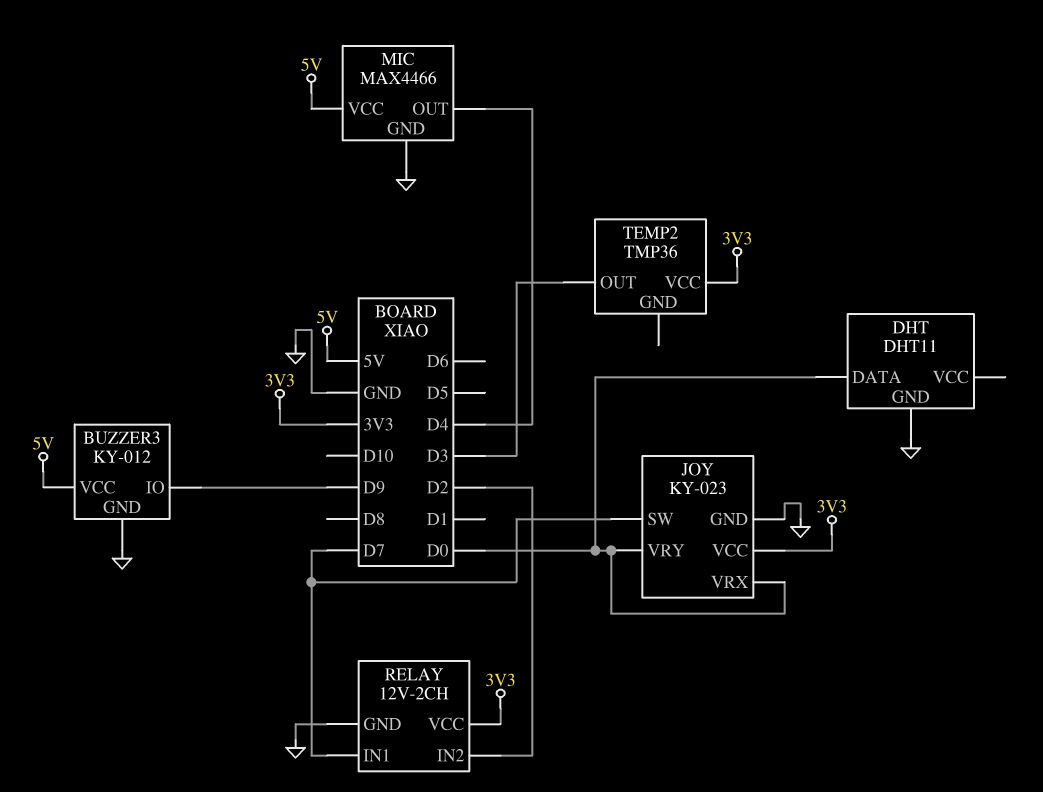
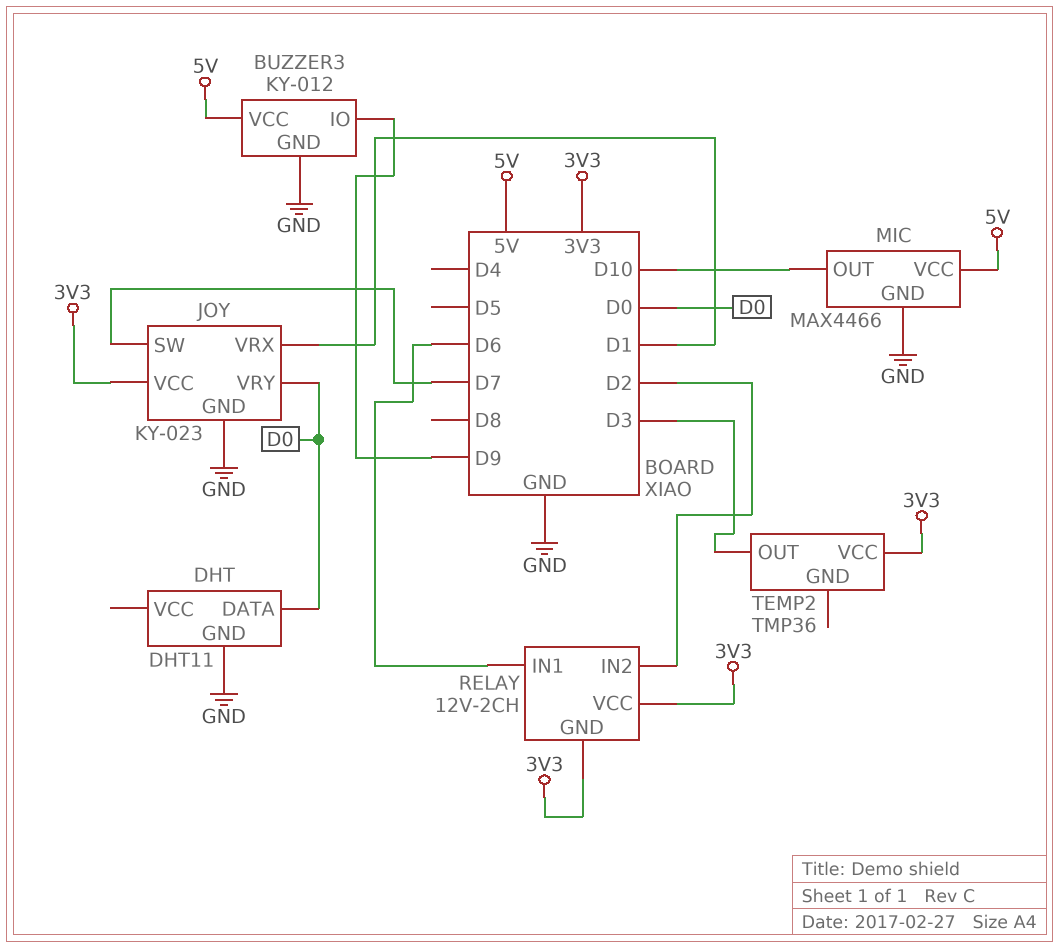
JOY pin VRX: D0 -> D1
MIC pin OUT: D4 -> D10
RELAY pin GND: GND -> 3V3
RELAY pin IN1: D7 -> D6

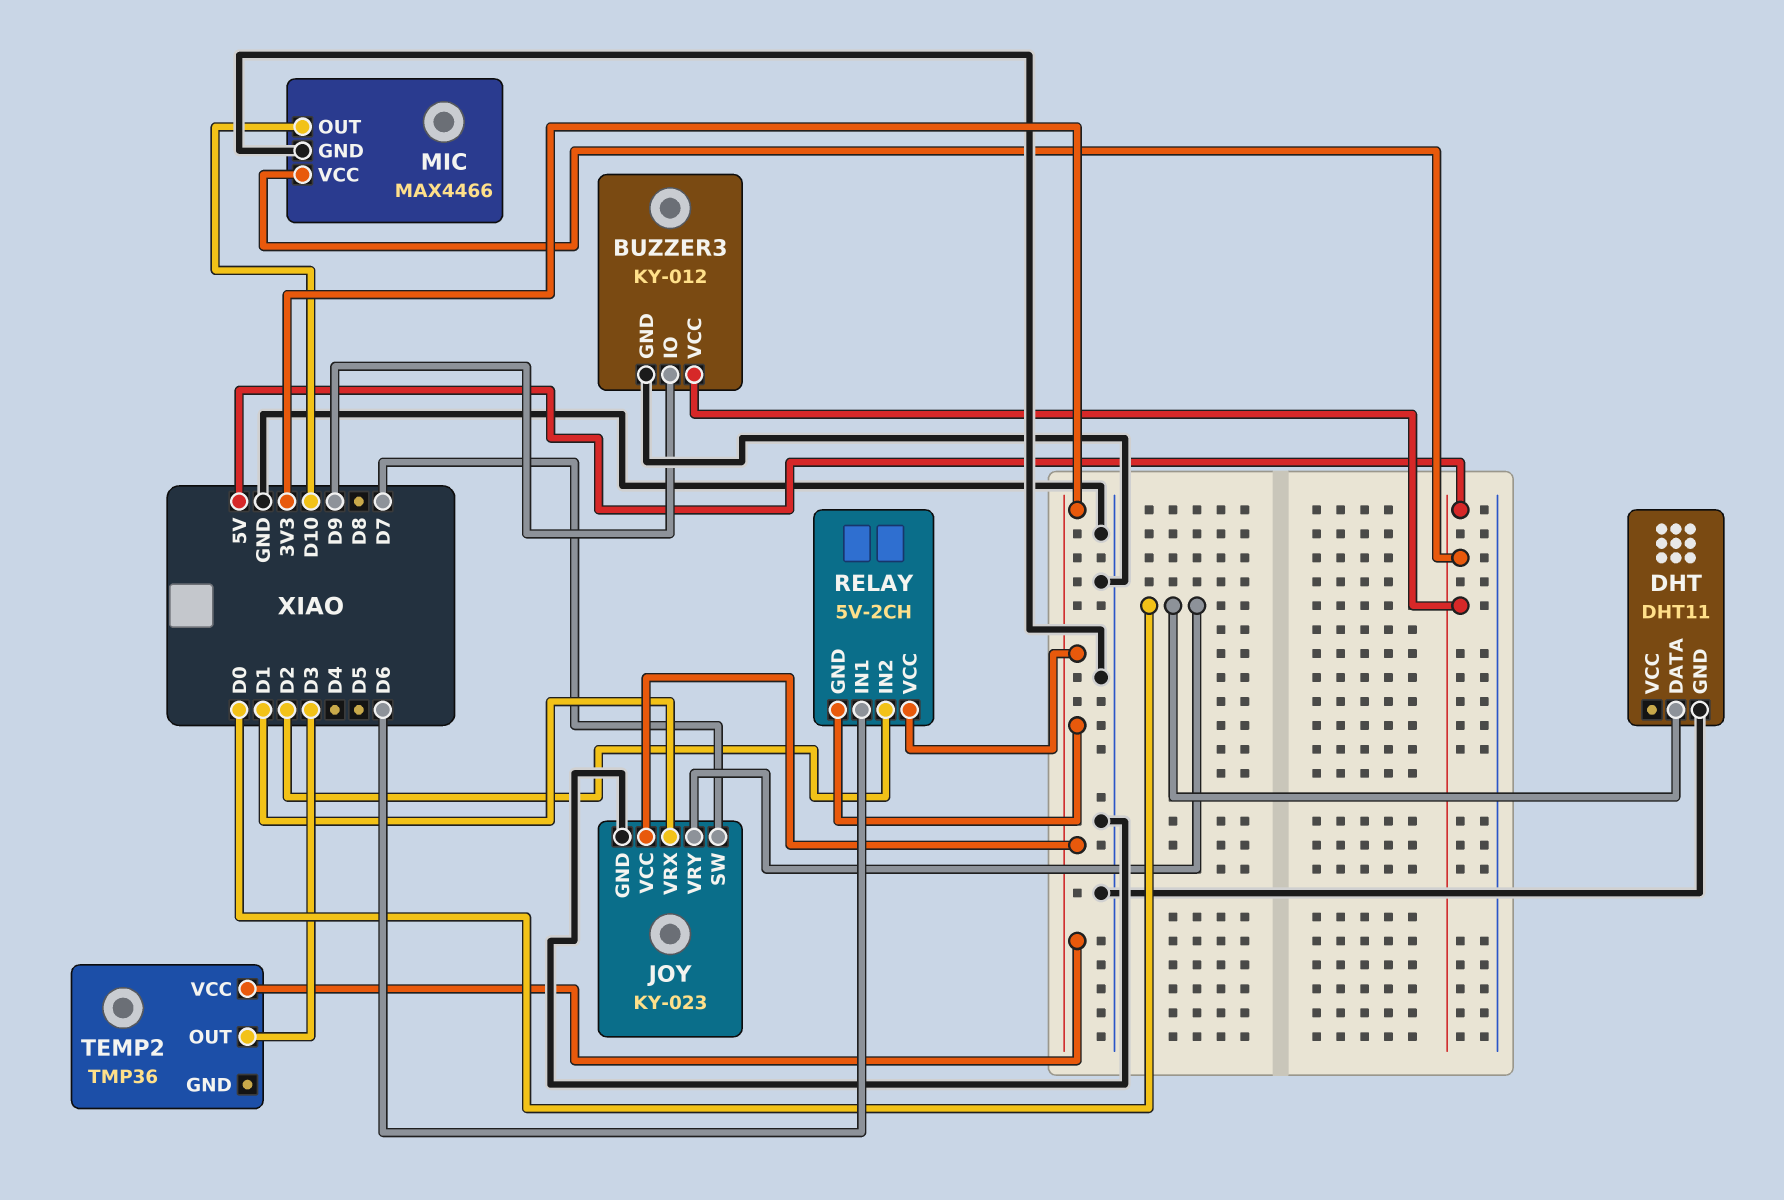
RELAY: 12V-2CH -> 5V-2CH

